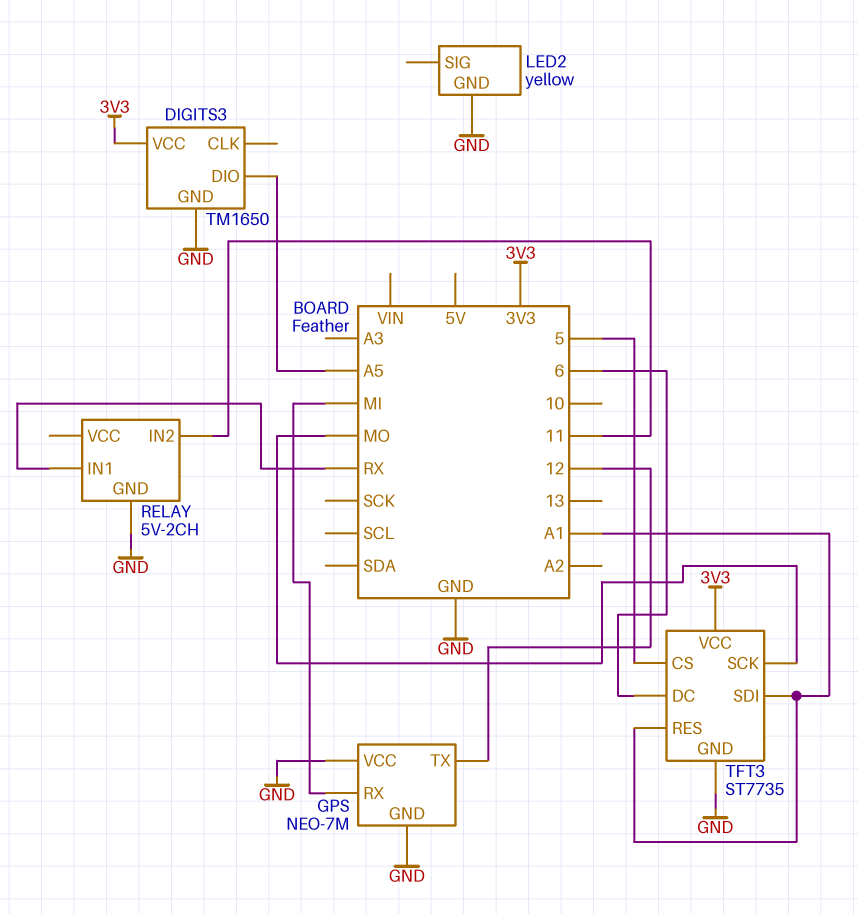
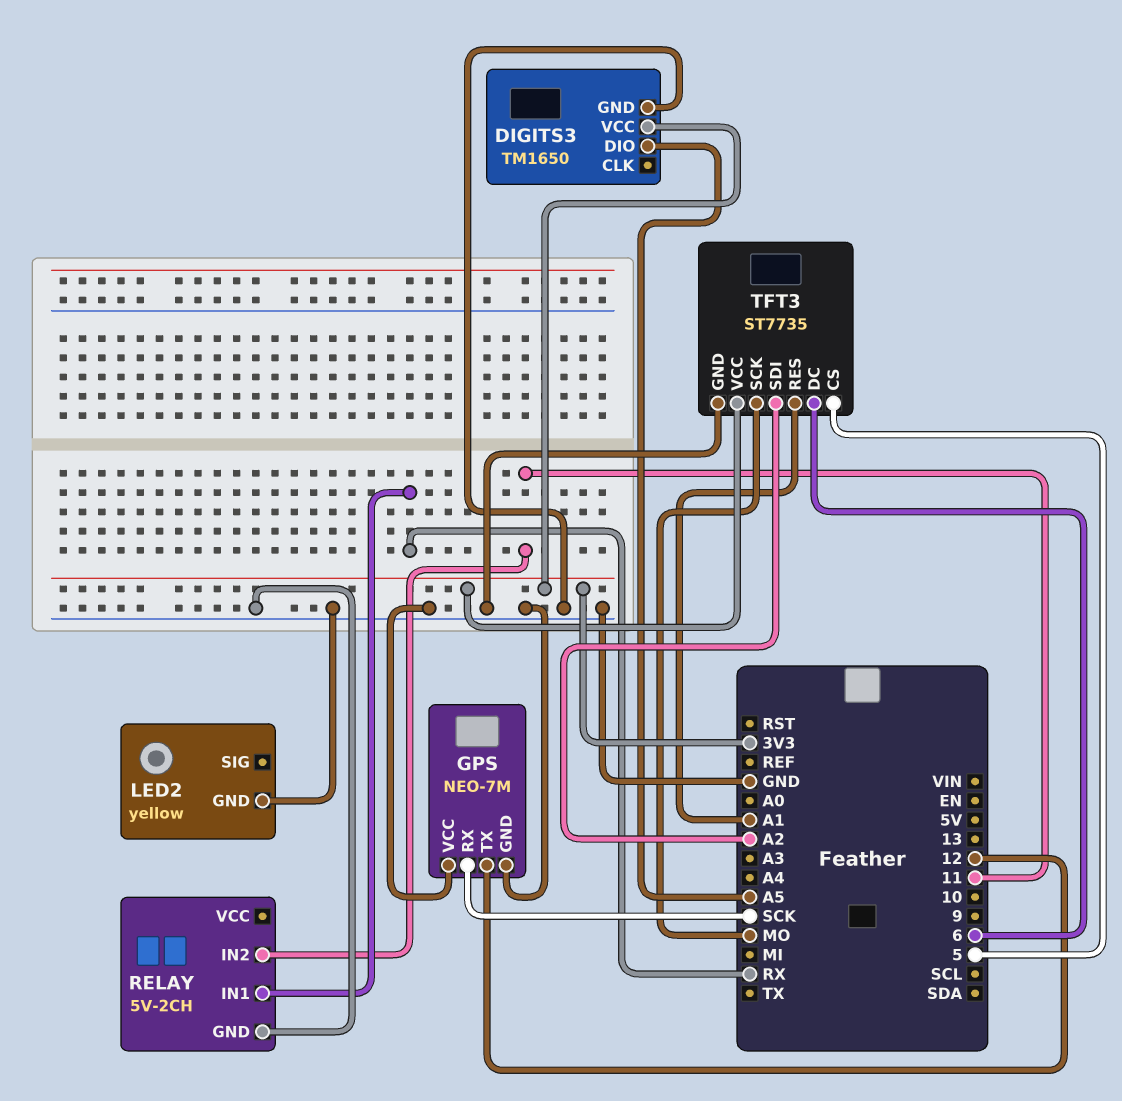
GPS pin RX: MI -> SCK
TFT3 pin SDI: A1 -> A2

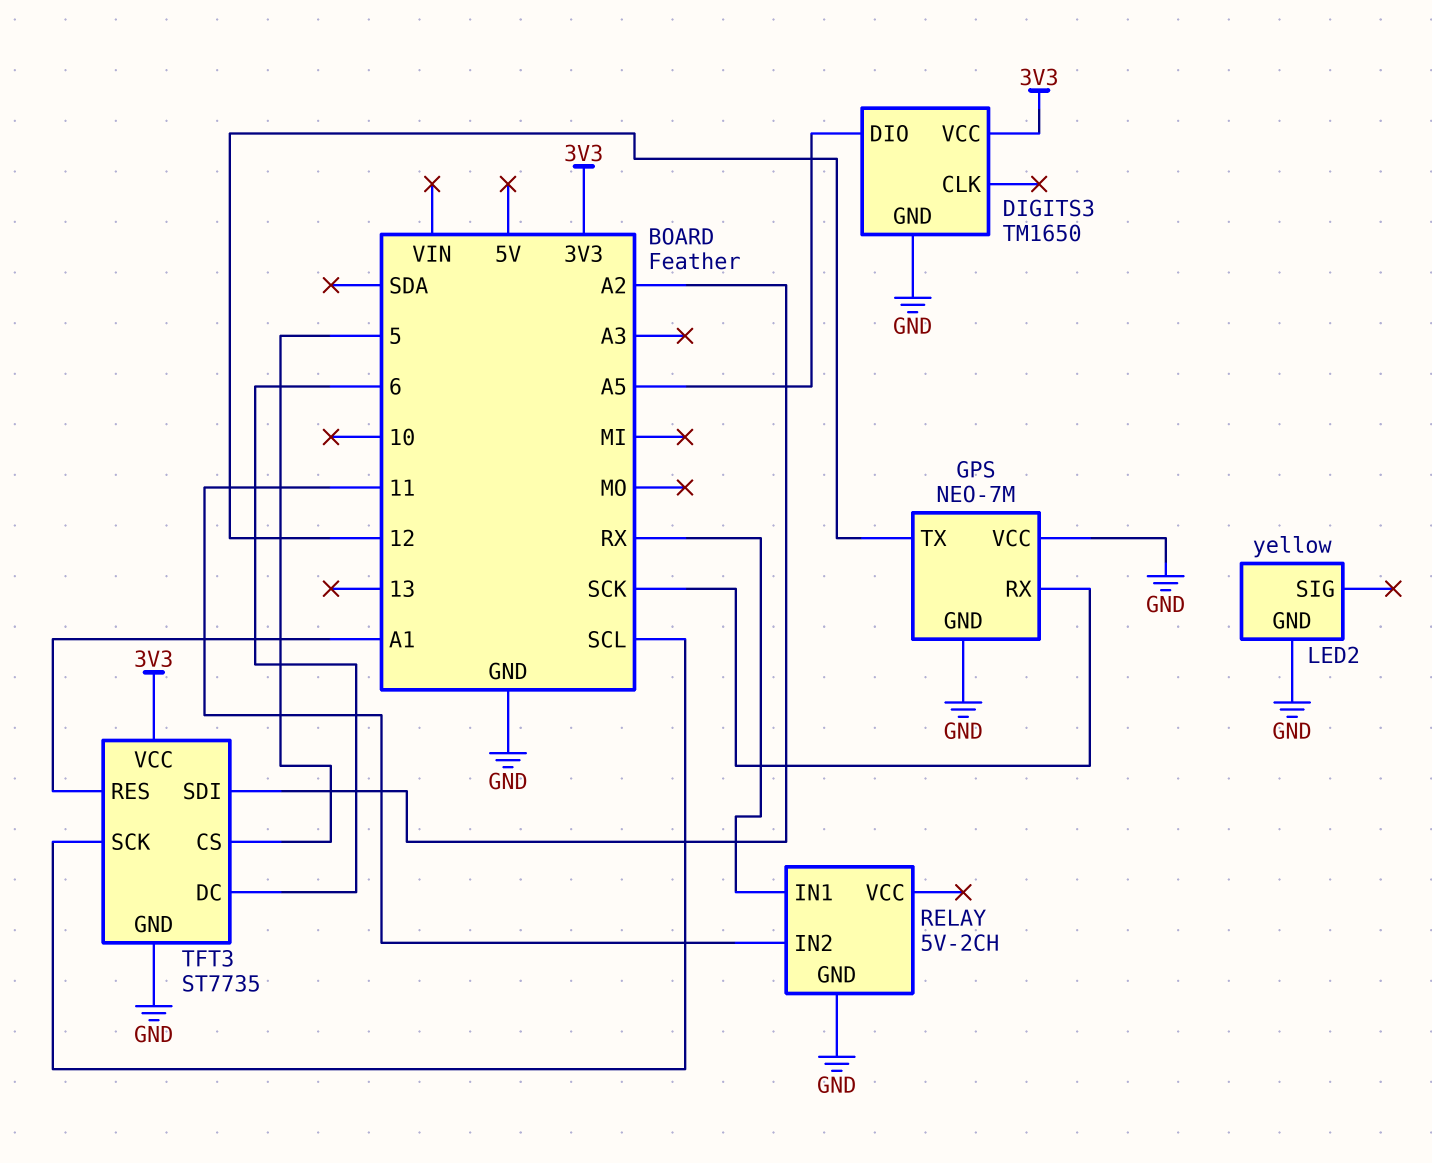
TFT3 pin SCK: MO -> SCL

